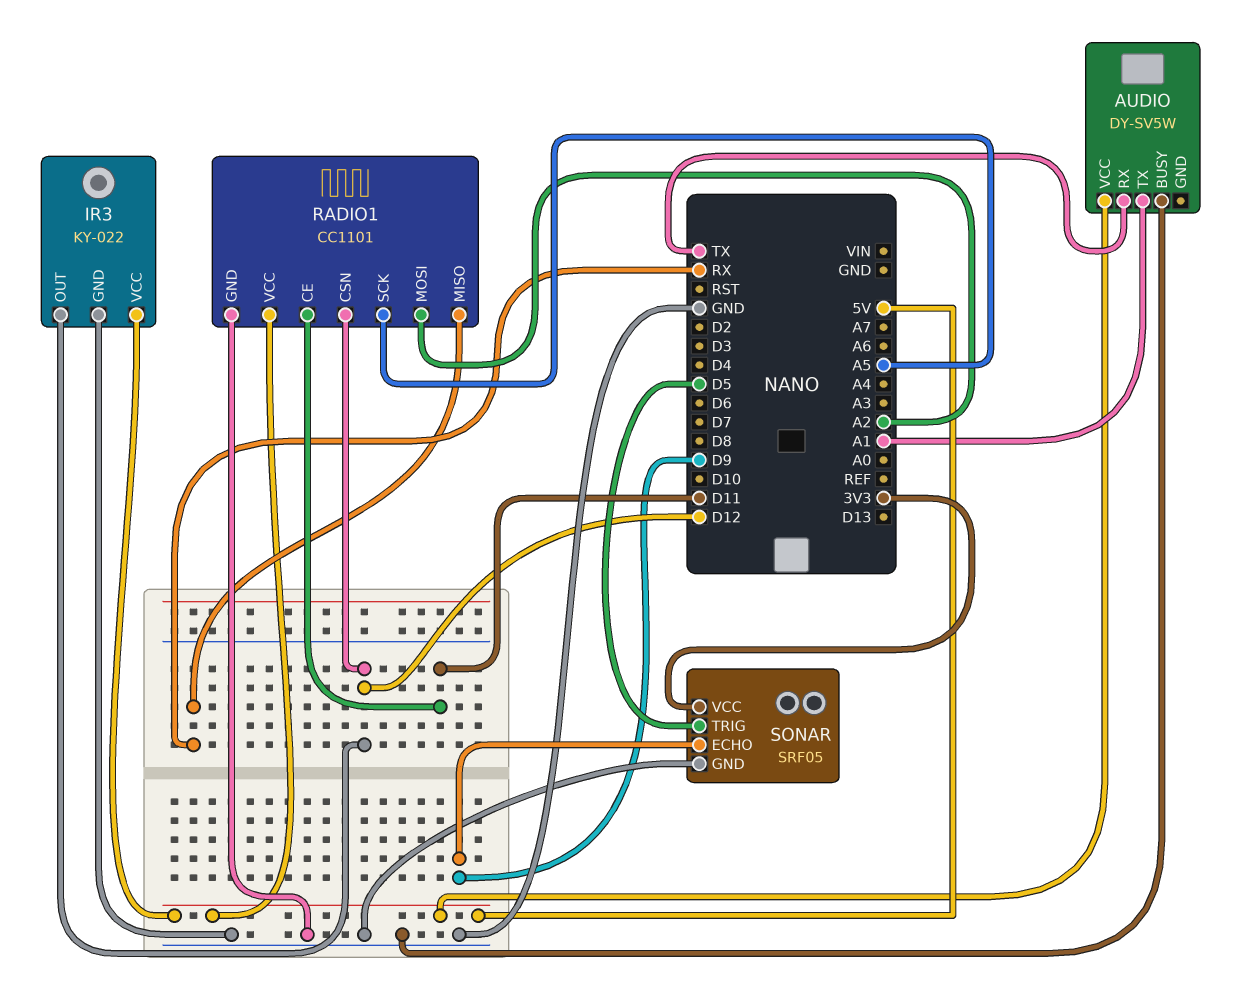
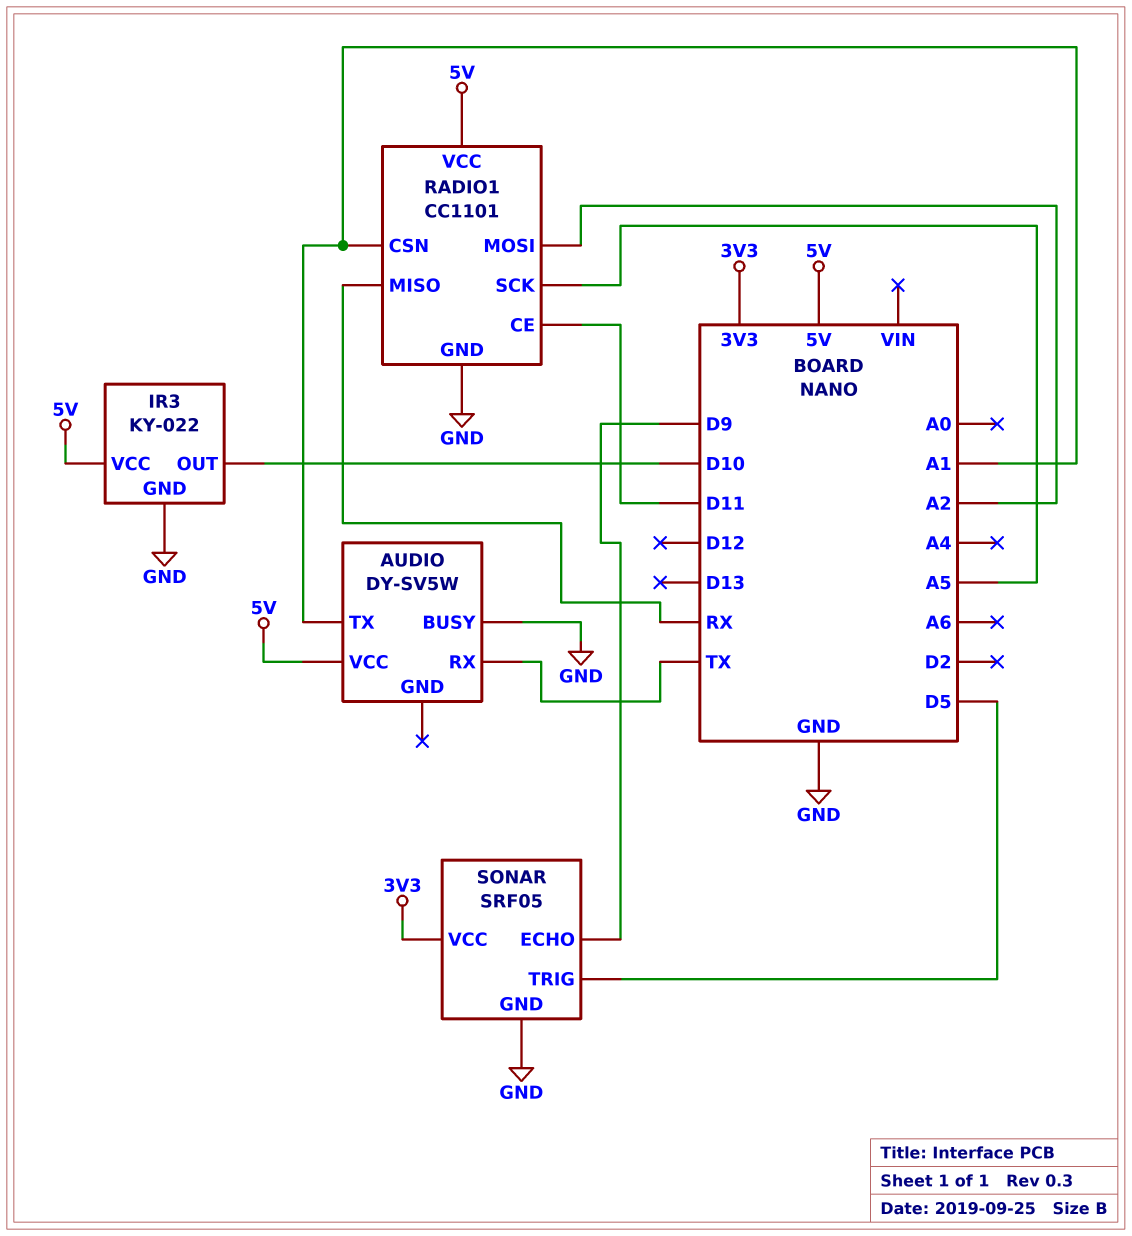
IR3 pin OUT: D12 -> D10
RADIO1 pin CSN: D12 -> A1

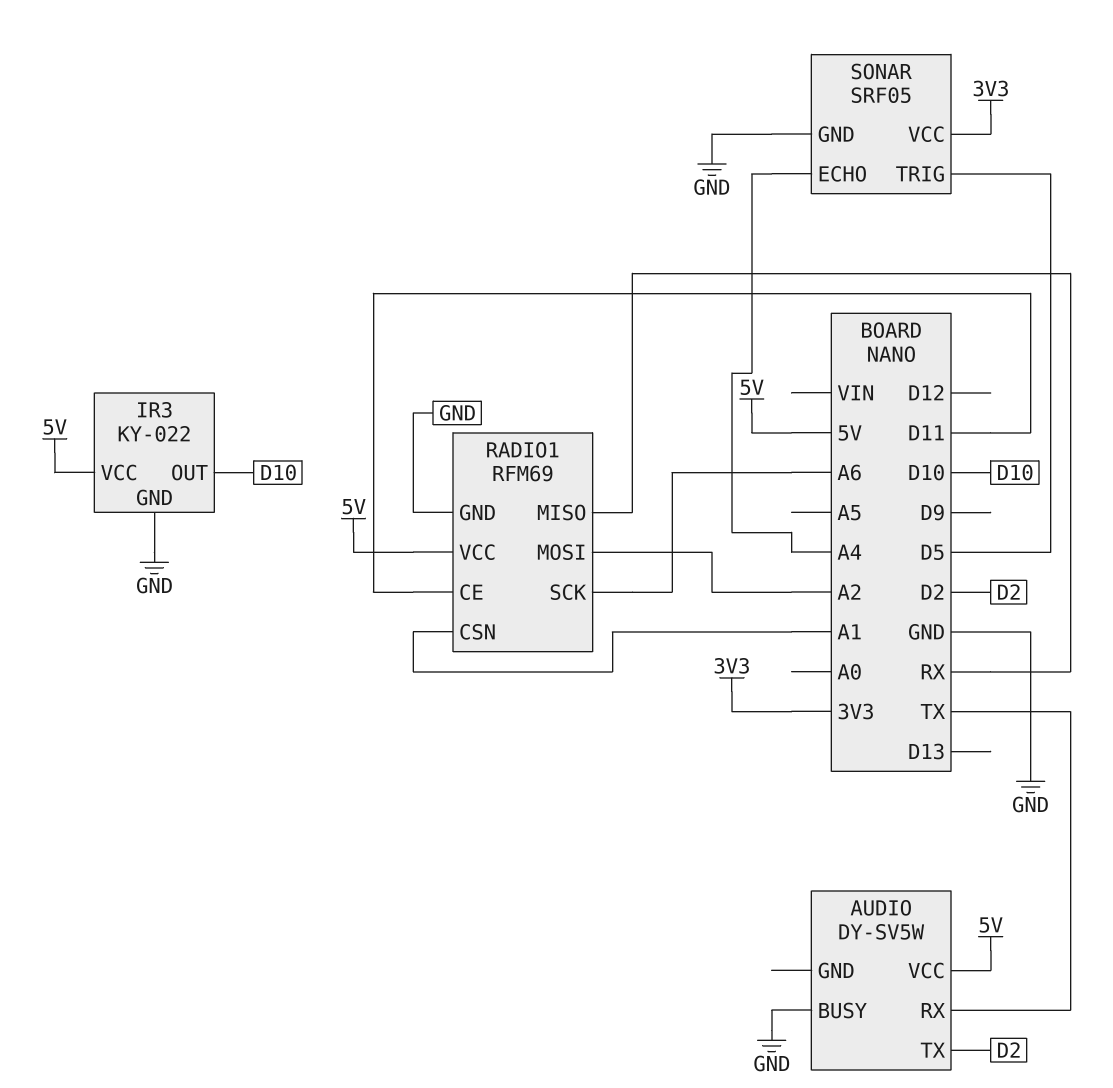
AUDIO pin TX: A1 -> D2
RADIO1: CC1101 -> RFM69
RADIO1 pin SCK: A5 -> A6
SONAR pin ECHO: D9 -> A4

